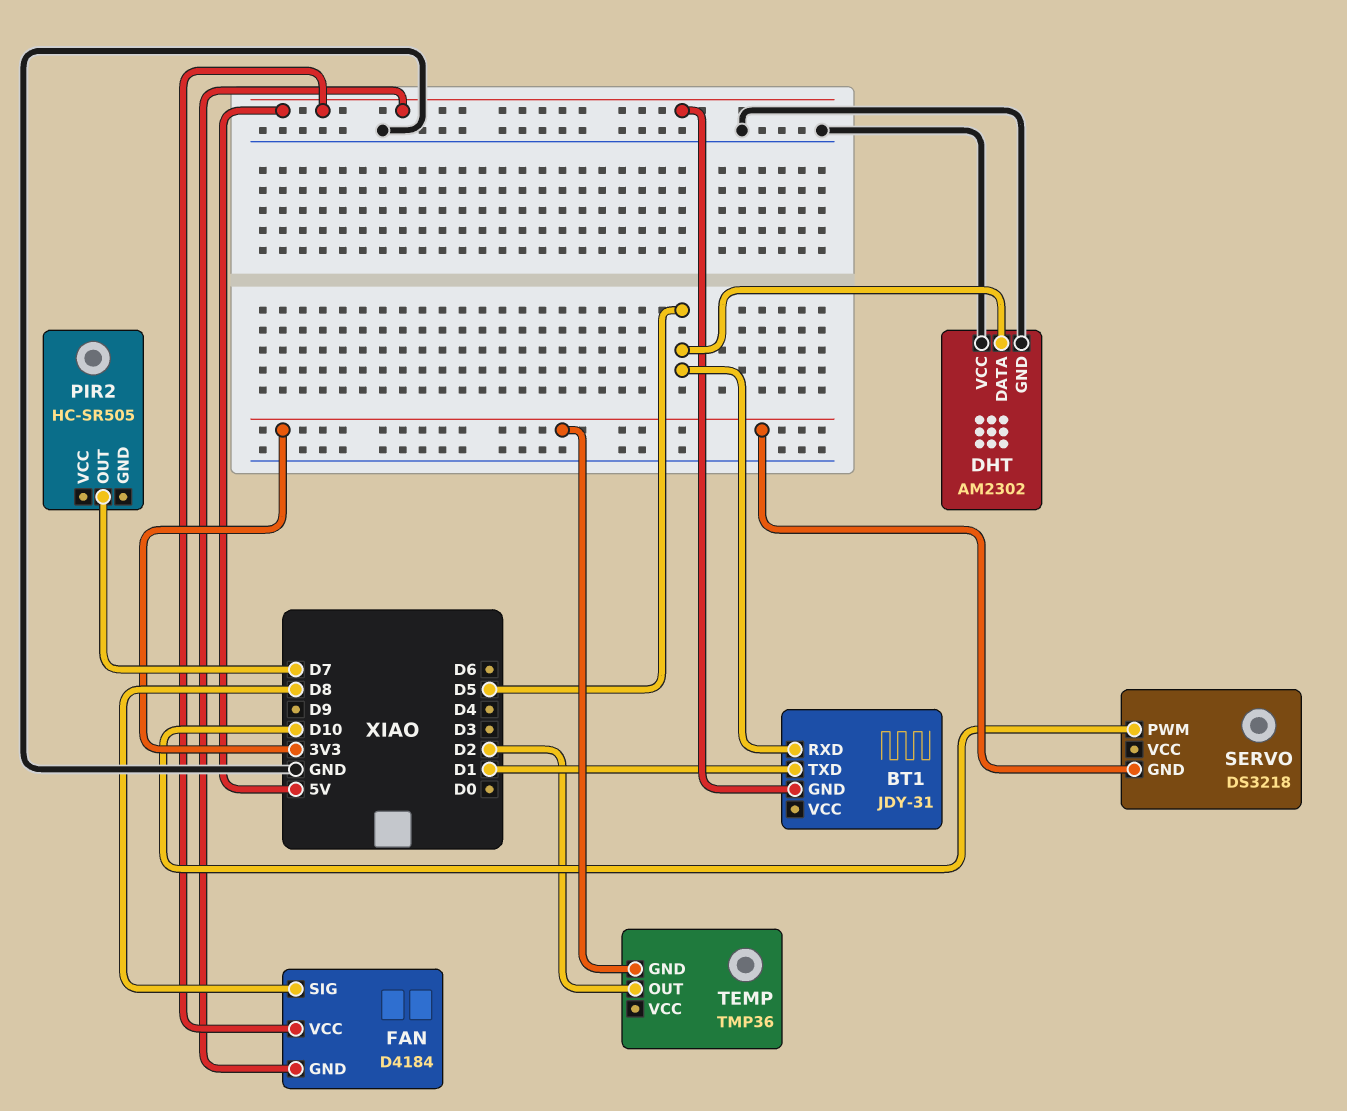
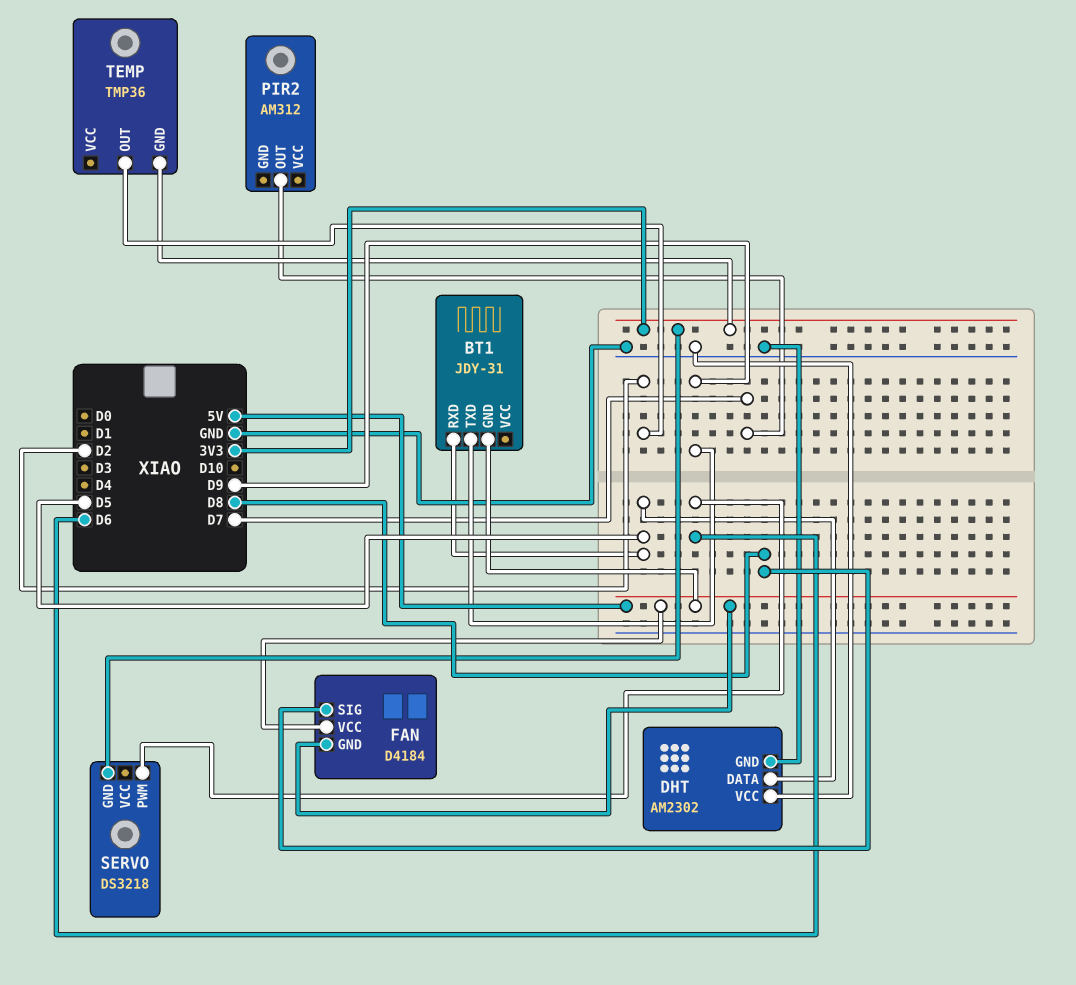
BT1 pin TXD: D1 -> D9
PIR2: HC-SR505 -> AM312
SERVO pin PWM: D10 -> D6

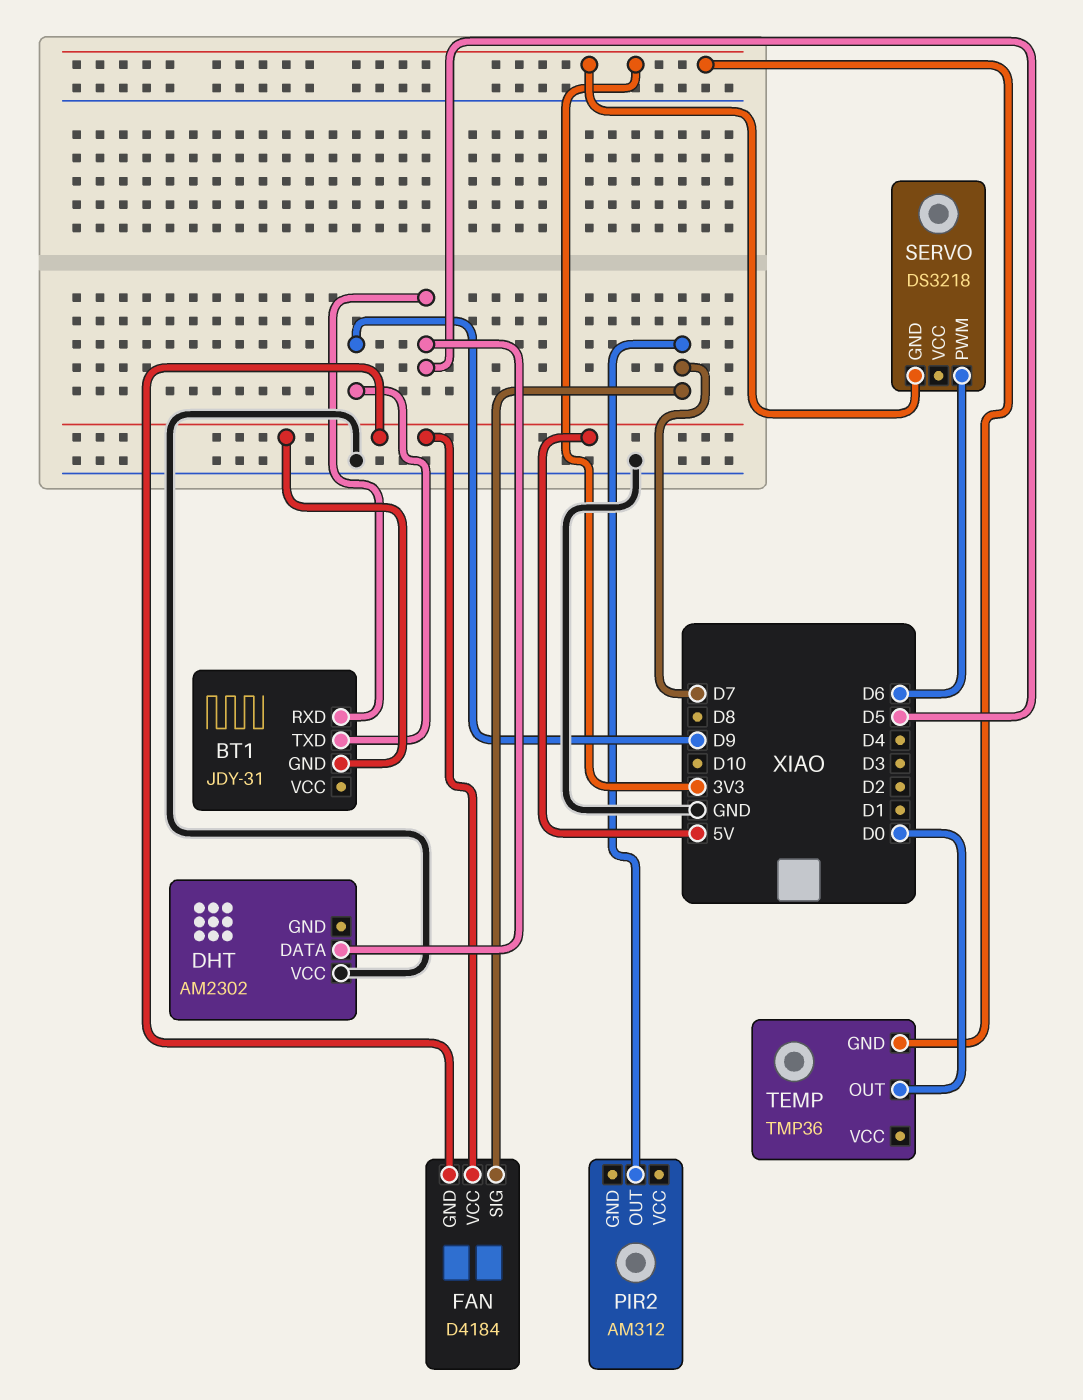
DHT pin GND: GND -> none
FAN pin SIG: D8 -> D7
TEMP pin OUT: D2 -> D0

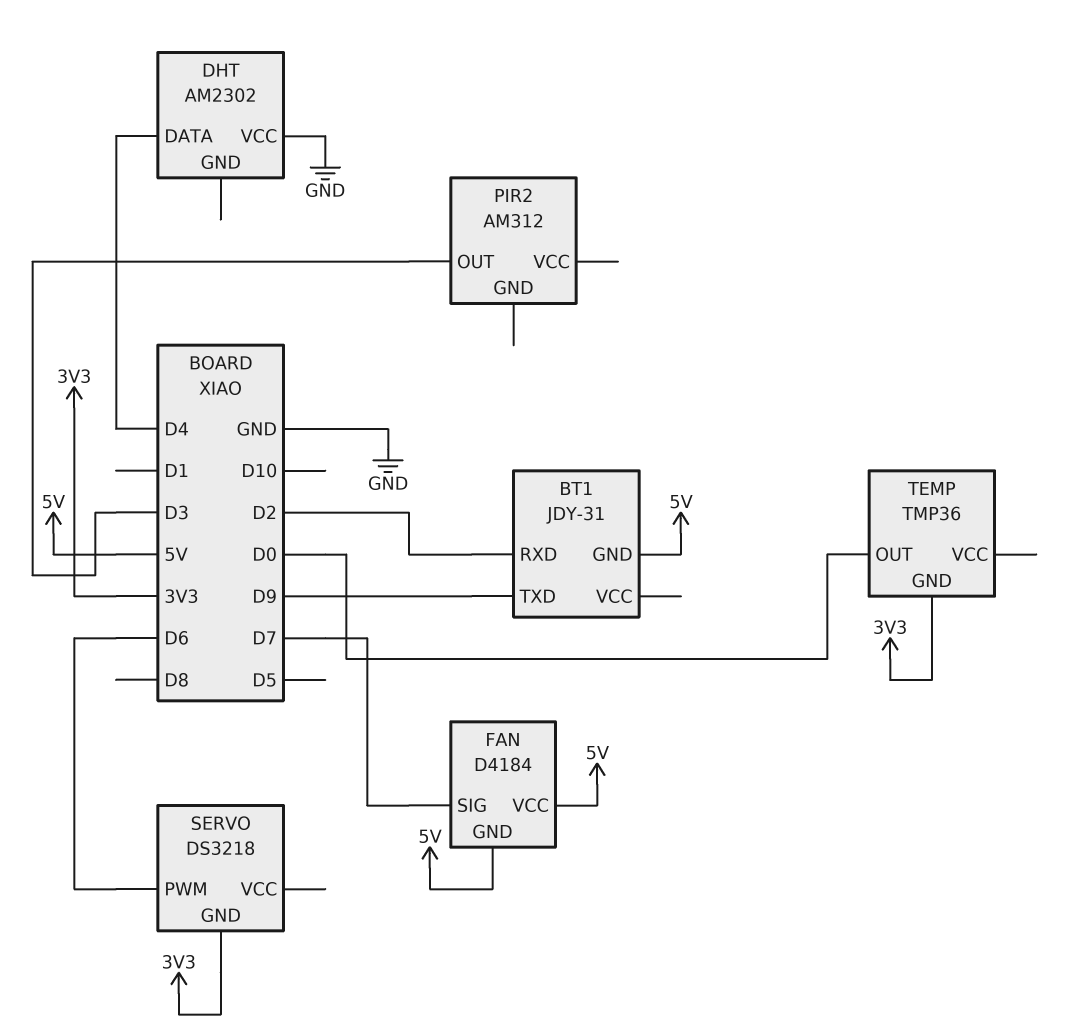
BT1 pin RXD: D5 -> D2
DHT pin DATA: D5 -> D4
PIR2 pin OUT: D7 -> D3

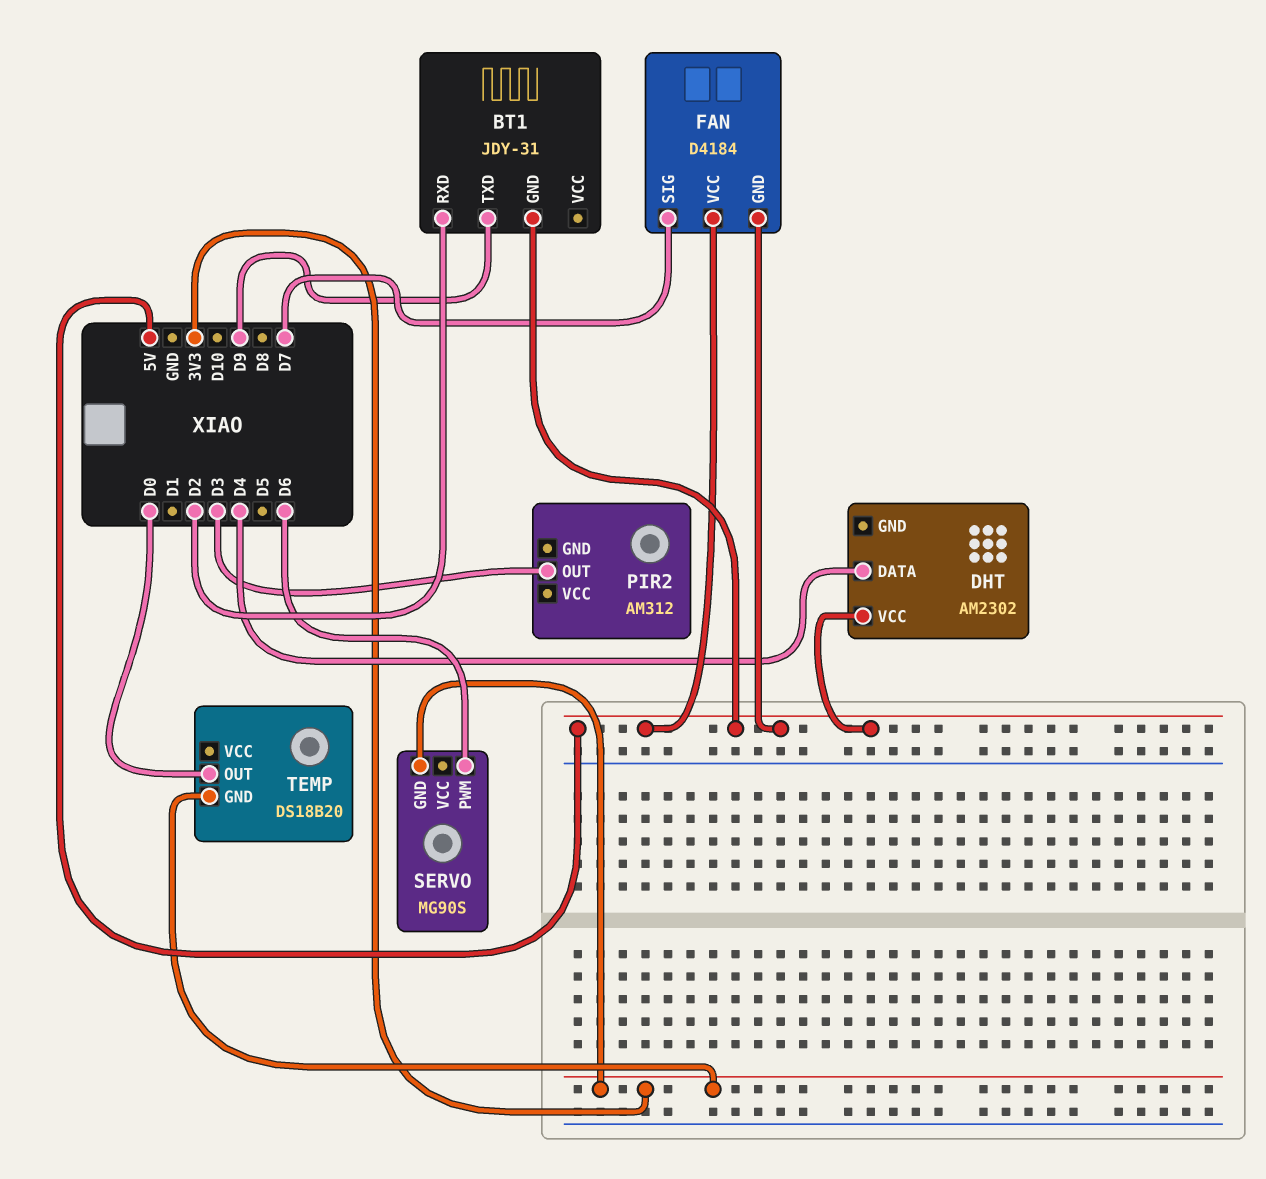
DHT pin VCC: GND -> 5V
SERVO: DS3218 -> MG90S
TEMP: TMP36 -> DS18B20

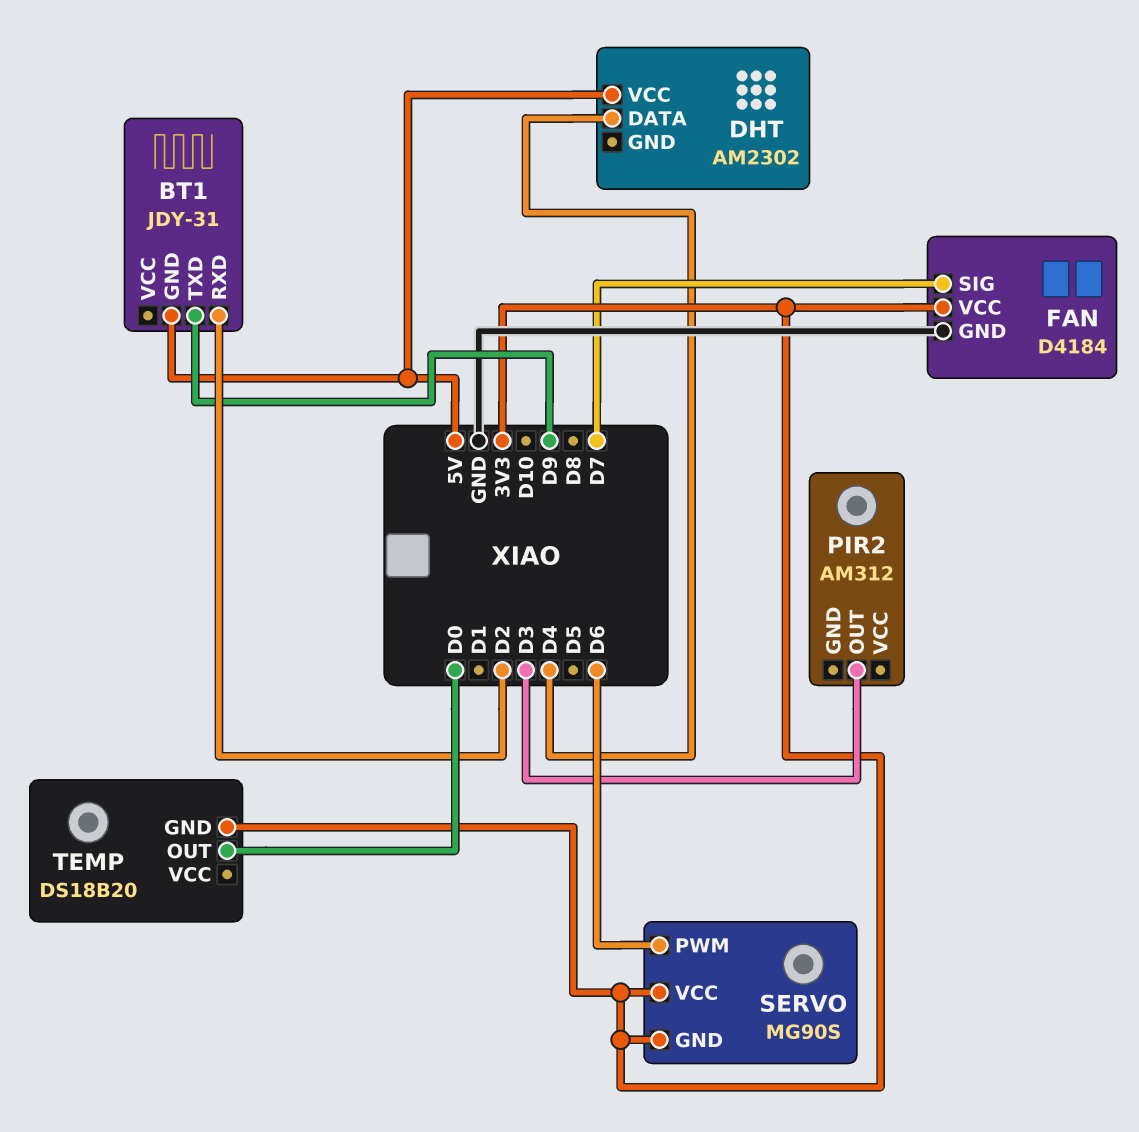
FAN pin GND: 5V -> GND
FAN pin VCC: 5V -> 3V3
SERVO pin VCC: none -> 3V3

